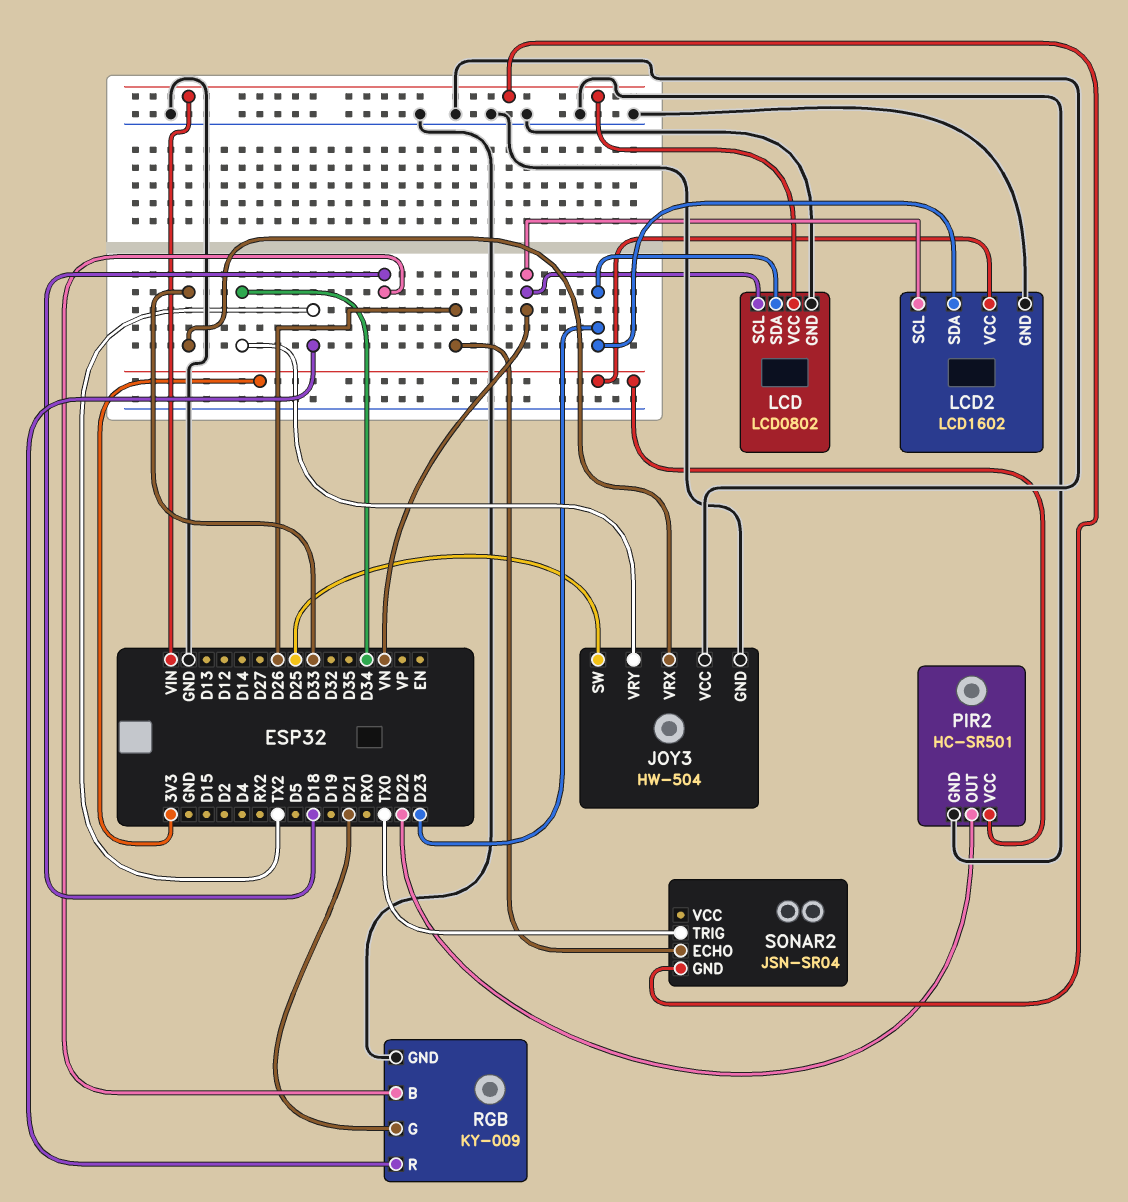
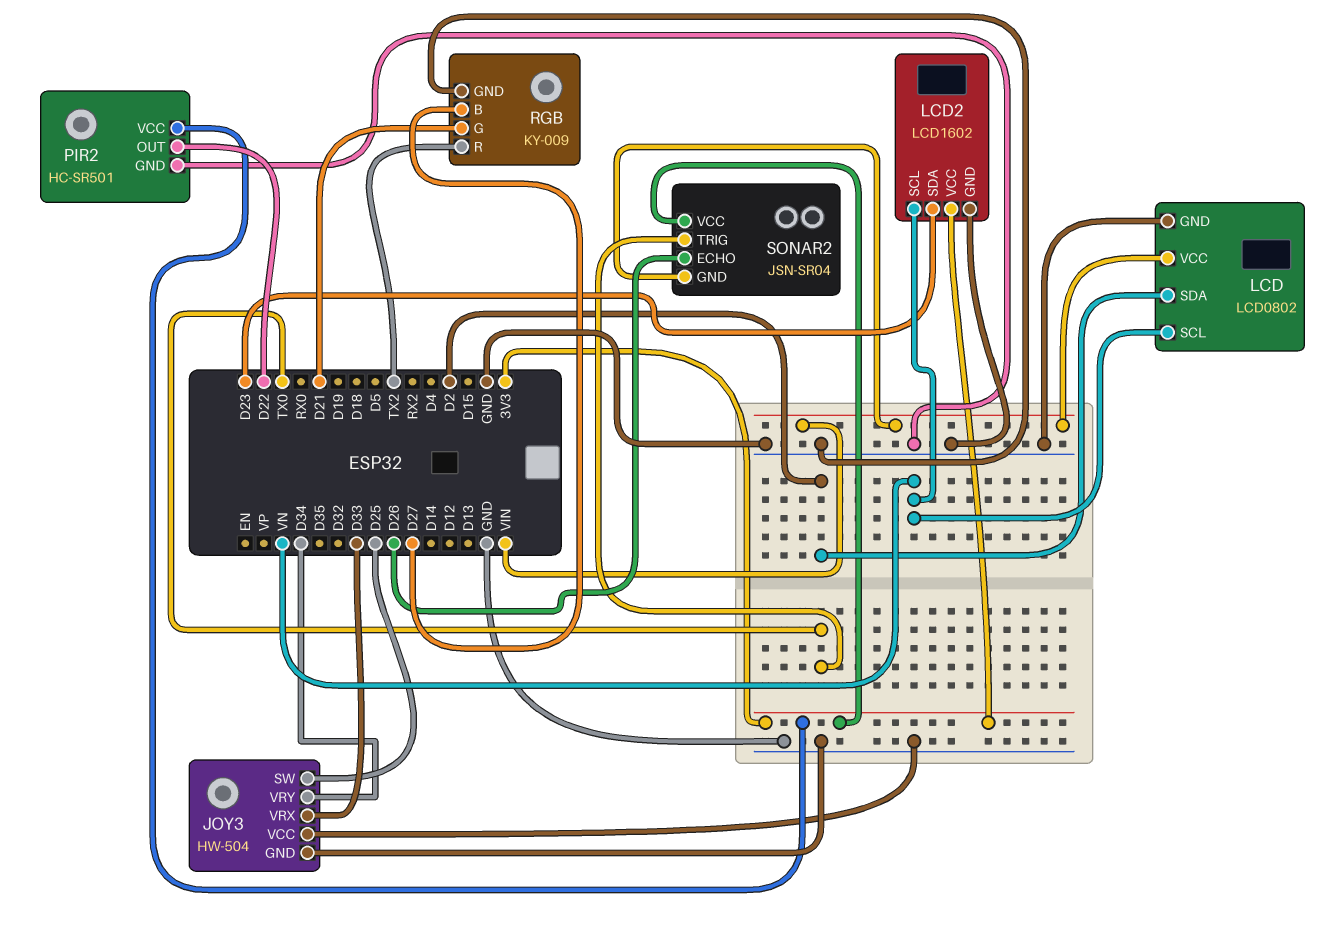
LCD pin SDA: D23 -> D2
RGB pin B: D18 -> D27
SONAR2 pin VCC: none -> 3V3

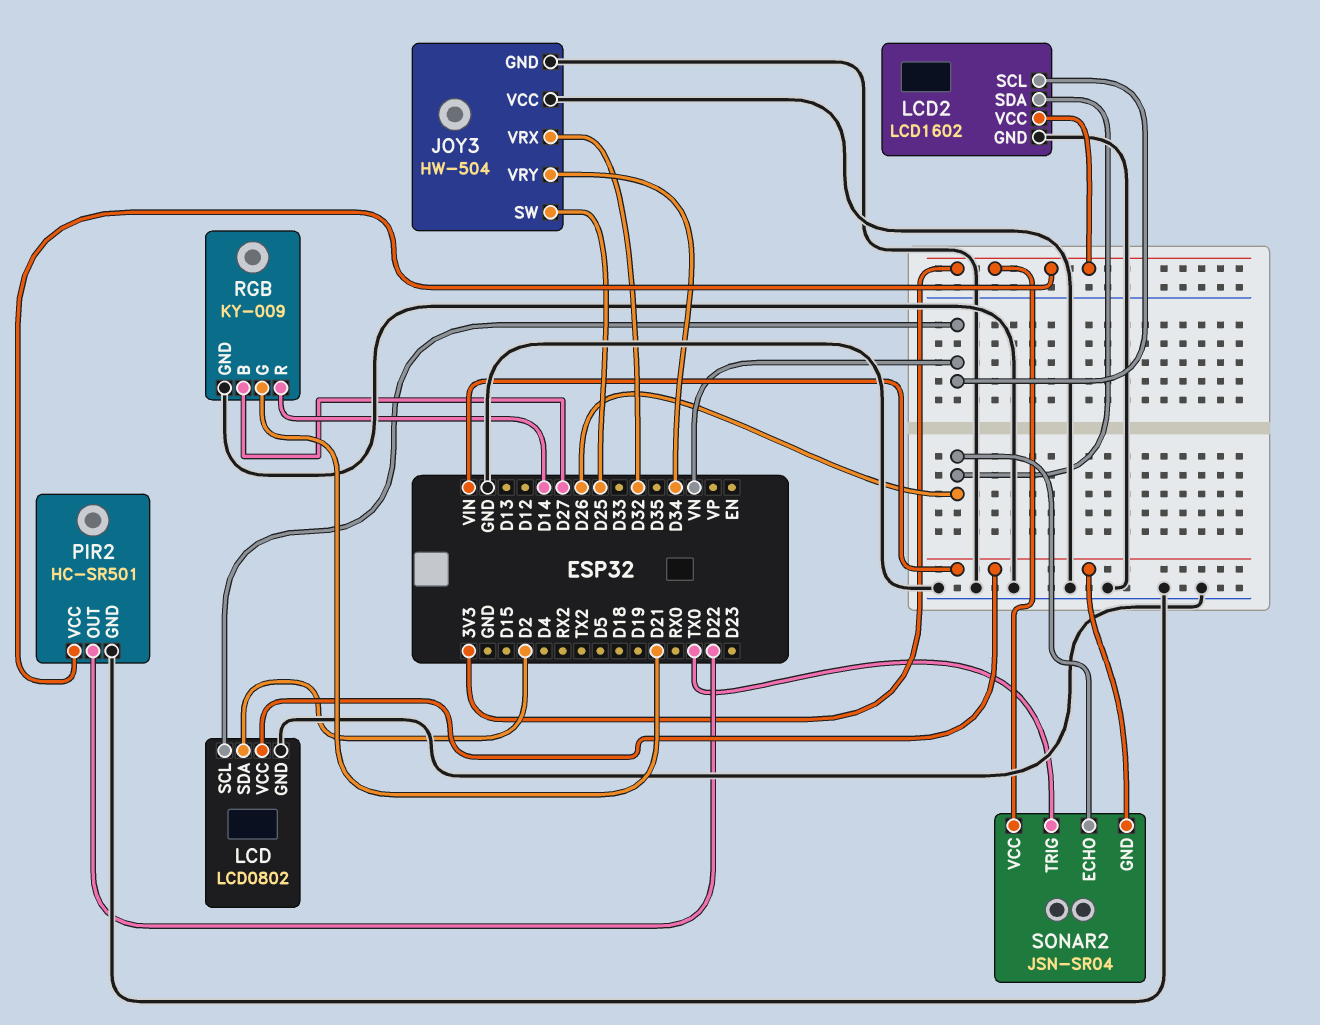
JOY3 pin VRX: D33 -> D32
LCD2 pin SDA: D23 -> D26
RGB pin R: TX2 -> D14

